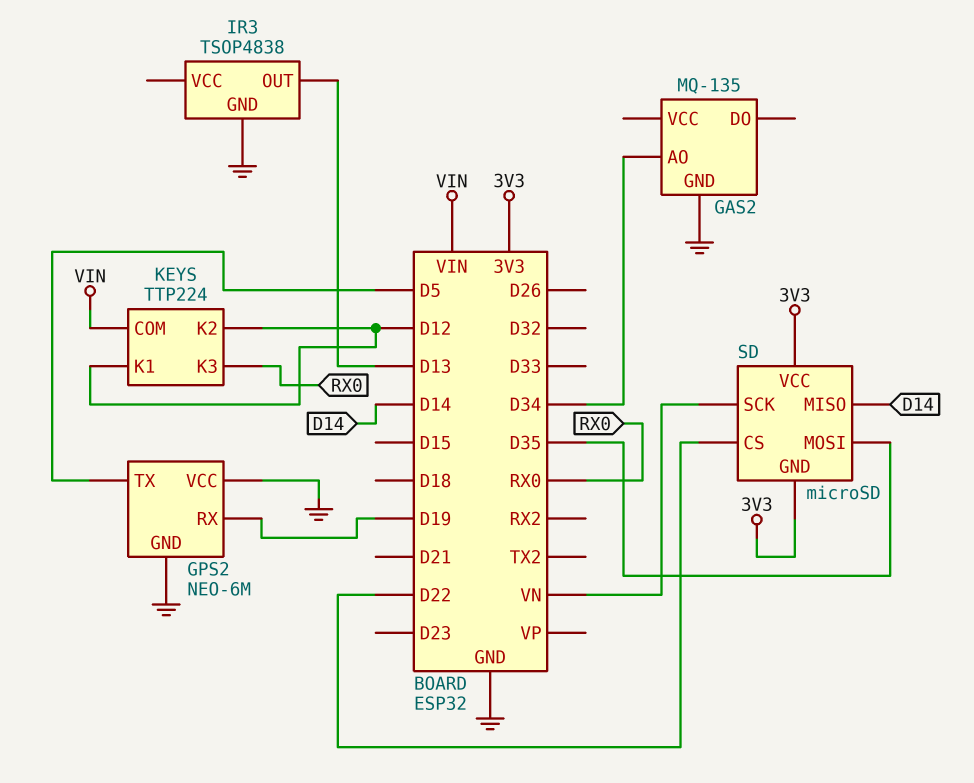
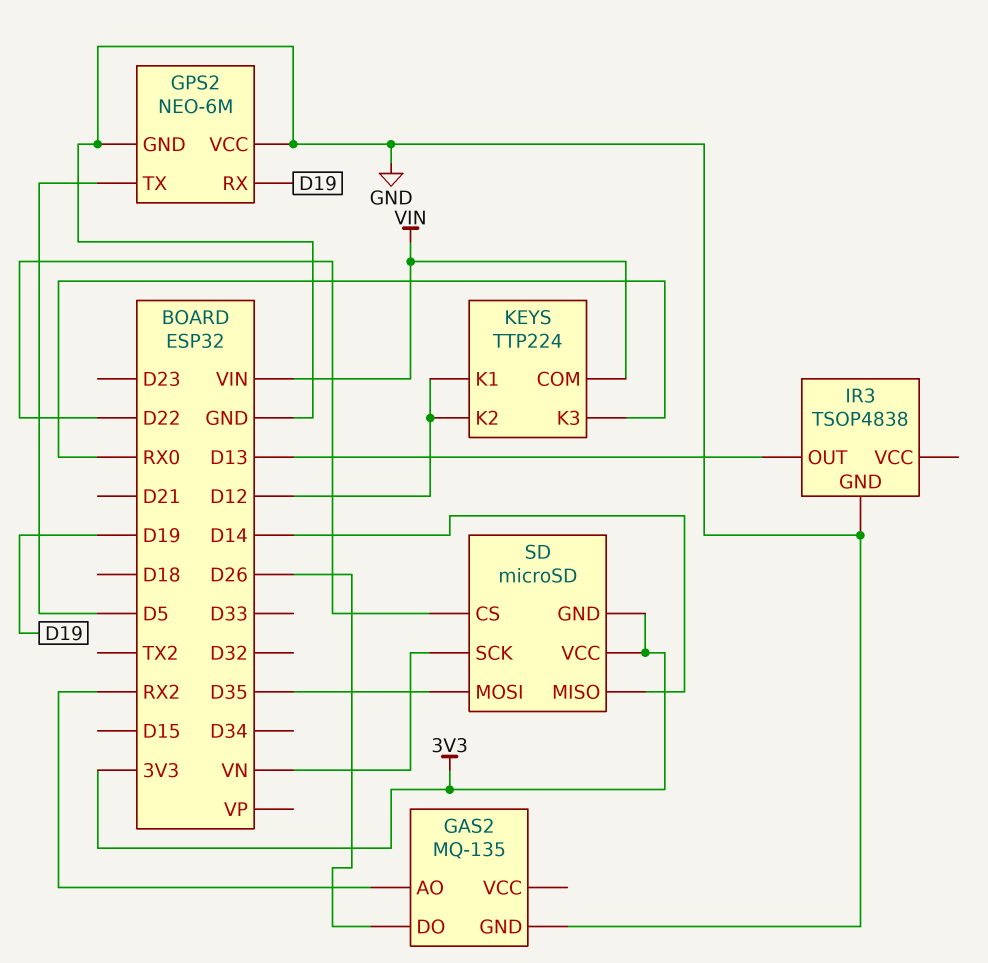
GAS2 pin AO: D34 -> RX2
GAS2 pin DO: none -> D26

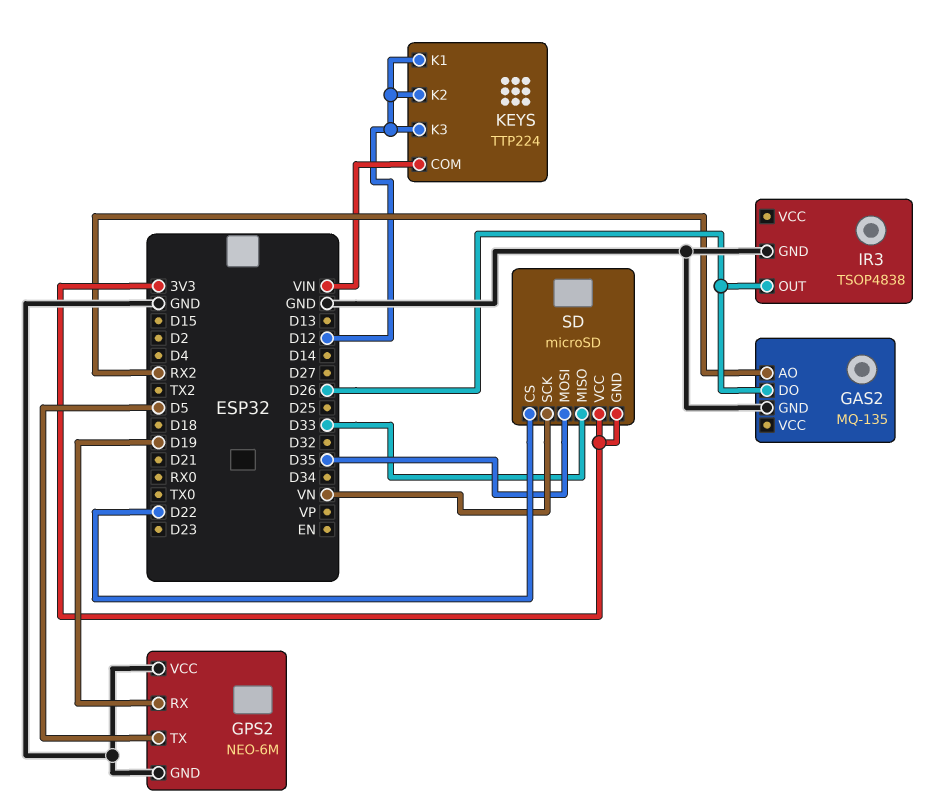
IR3 pin OUT: D13 -> D26
KEYS pin K3: RX0 -> D12
SD pin MISO: D14 -> D33

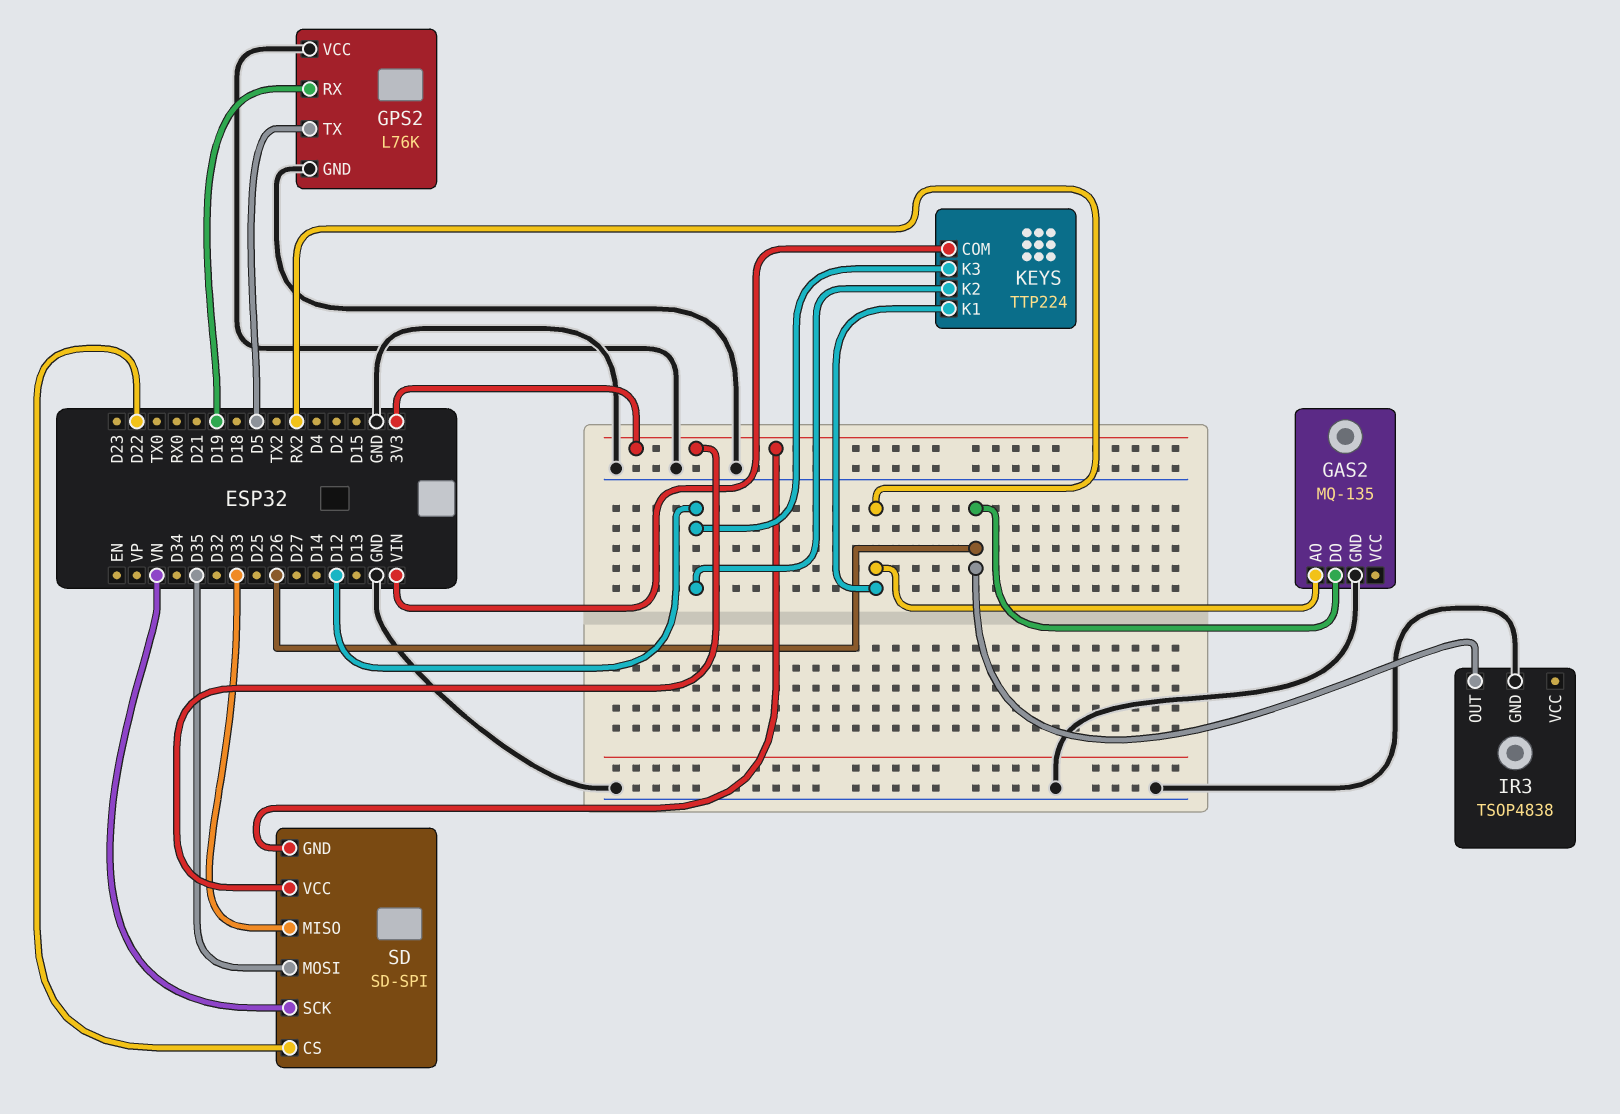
GPS2: NEO-6M -> L76K
KEYS pin K1: D12 -> RX2
SD: microSD -> SD-SPI

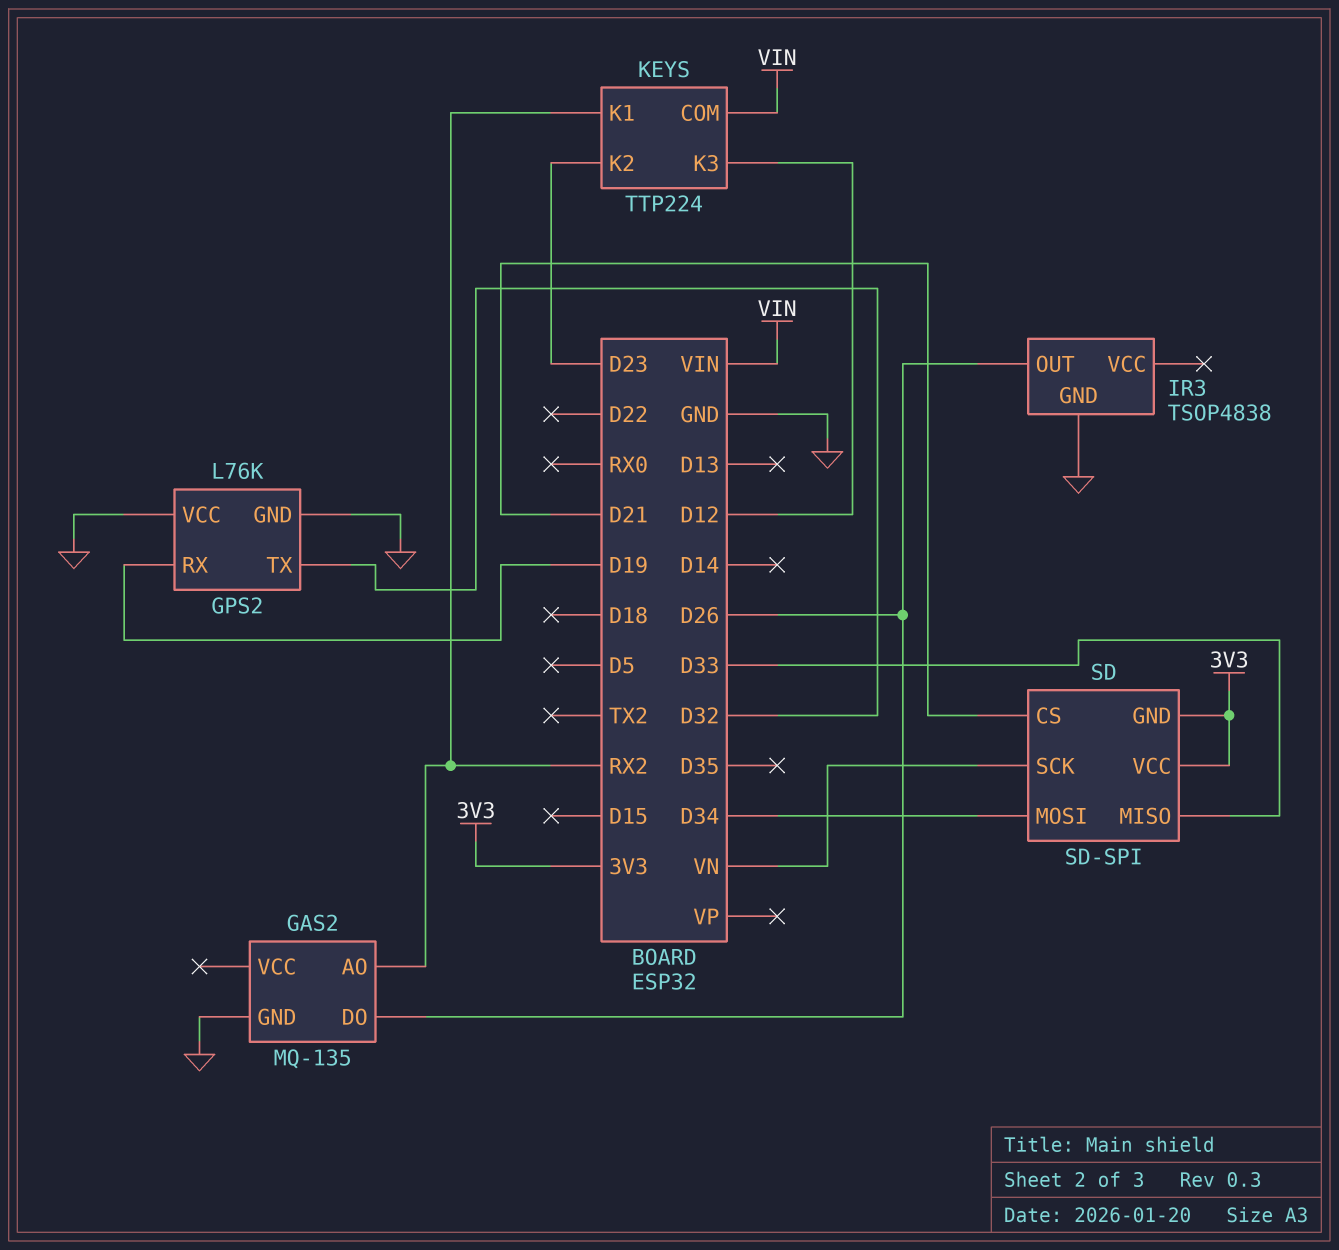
GPS2 pin TX: D5 -> D32
KEYS pin K2: D12 -> D23
SD pin CS: D22 -> D21
SD pin MOSI: D35 -> D34

